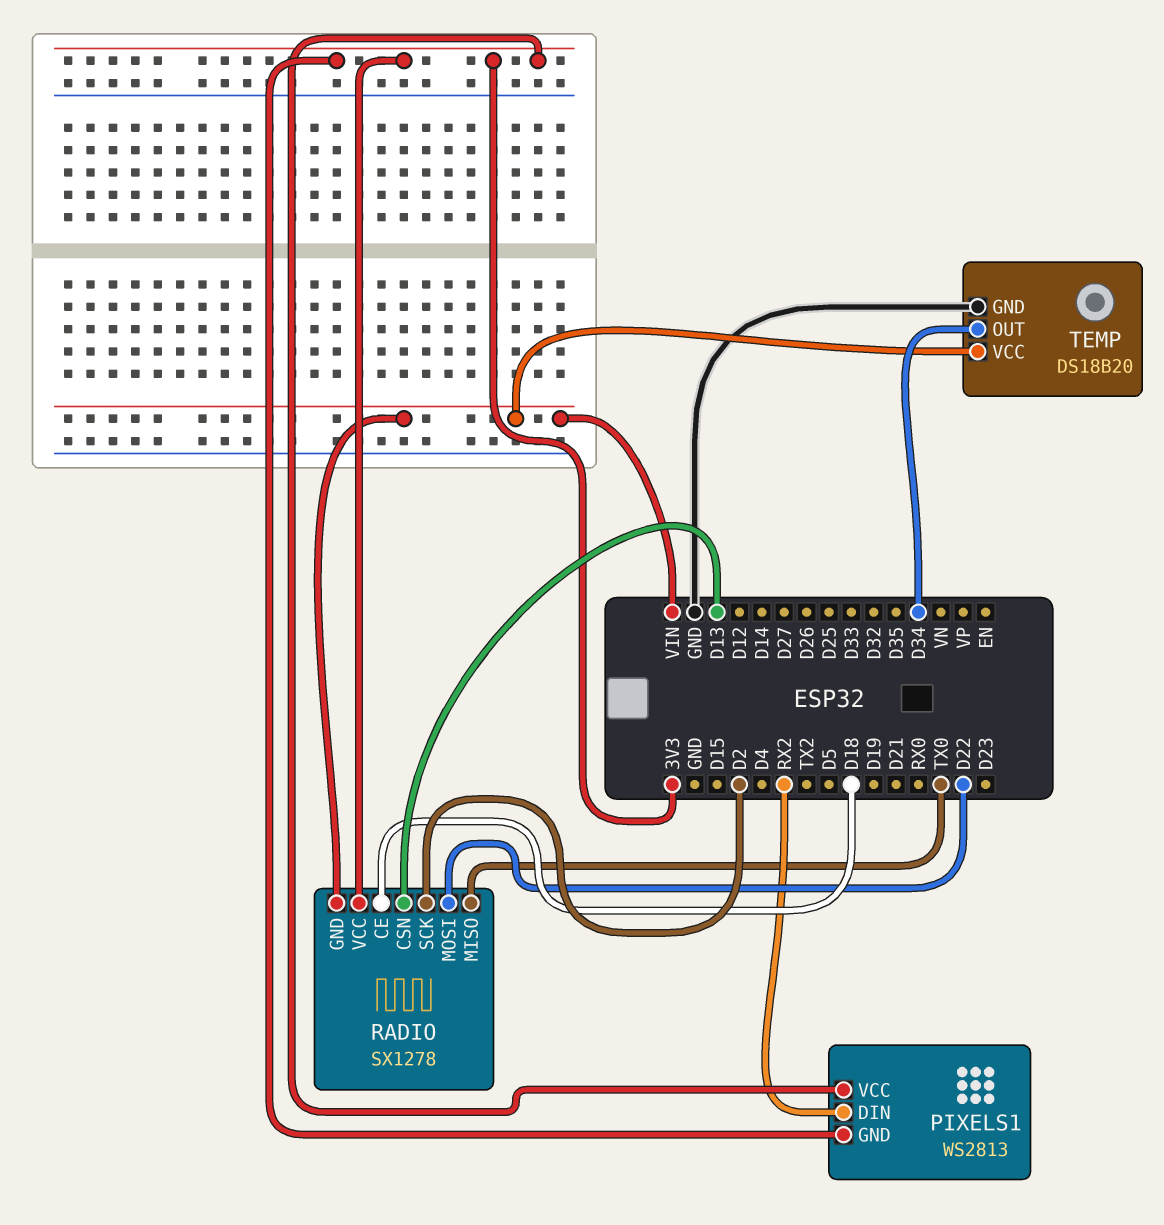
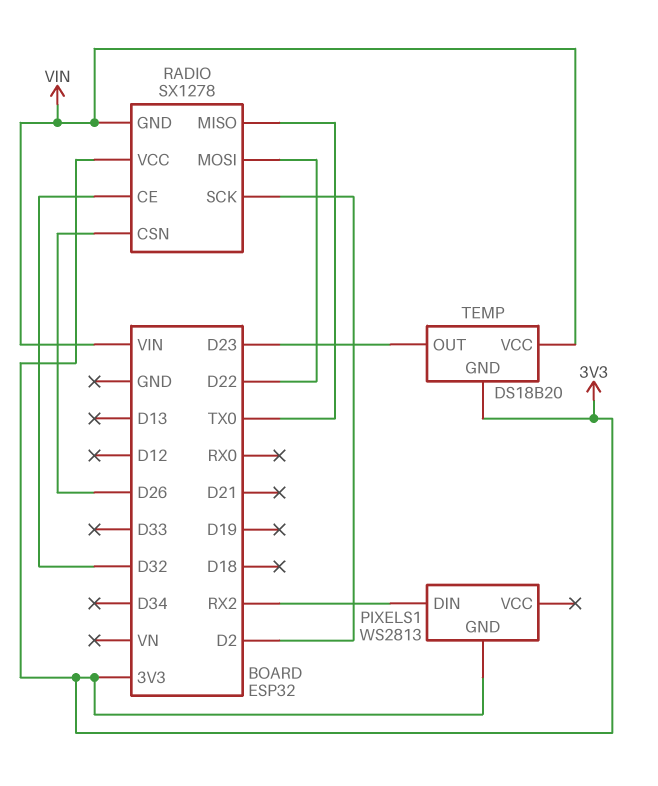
PIXELS1 pin VCC: 3V3 -> none
RADIO pin CE: D18 -> D32
RADIO pin CSN: D13 -> D26
TEMP pin GND: GND -> 3V3
TEMP pin OUT: D34 -> D23

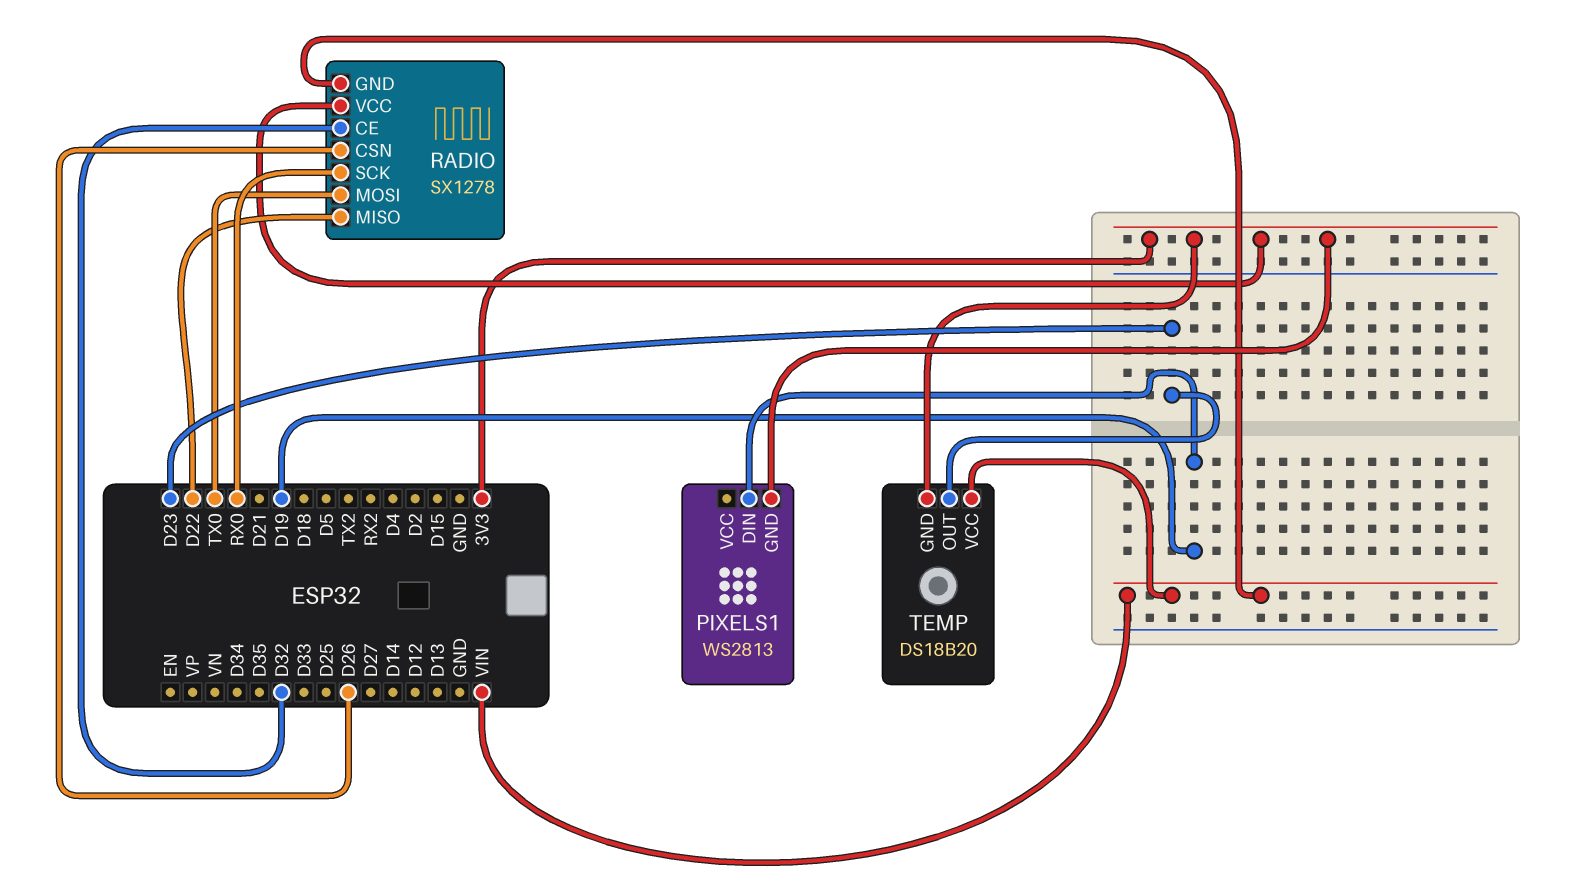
PIXELS1 pin DIN: RX2 -> D19
RADIO pin MISO: TX0 -> D22
RADIO pin MOSI: D22 -> TX0
RADIO pin SCK: D2 -> RX0

